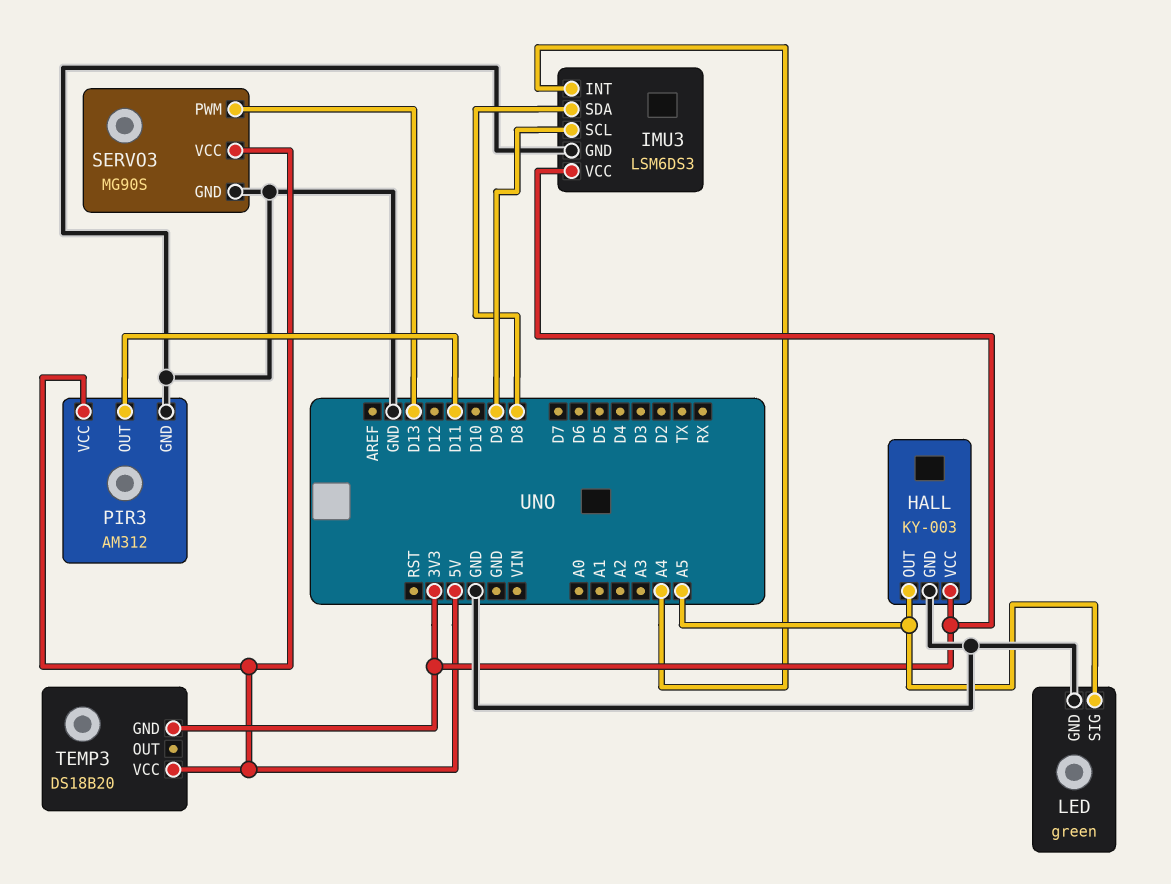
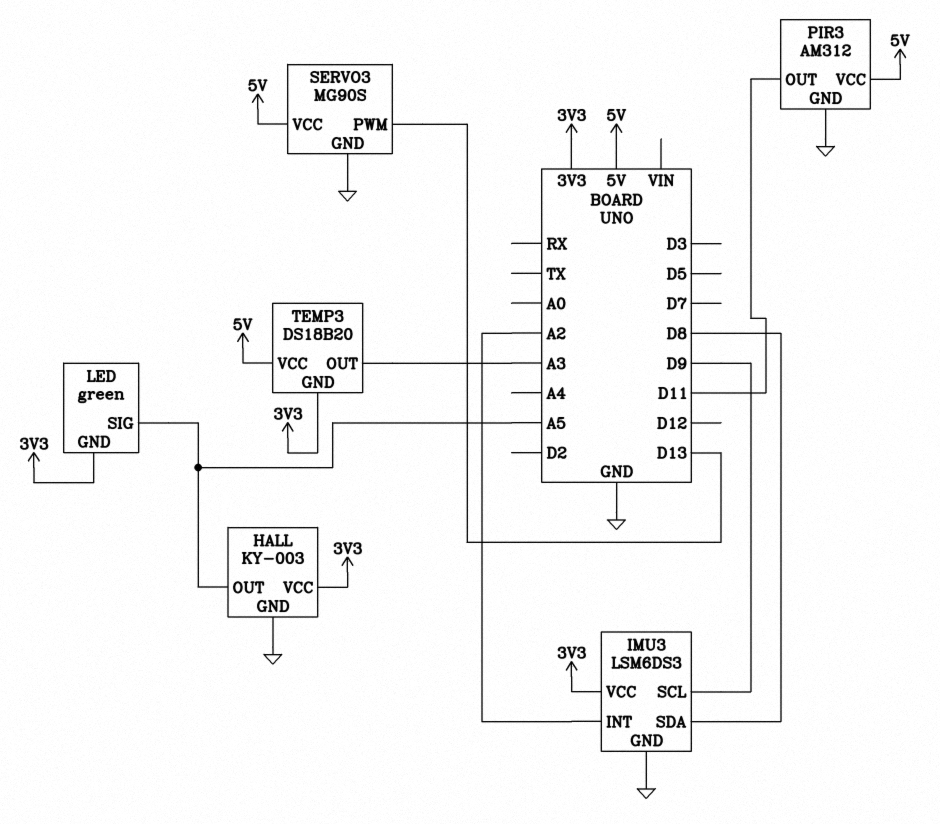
IMU3 pin INT: A4 -> A2
LED pin GND: GND -> 3V3
TEMP3 pin OUT: none -> A3

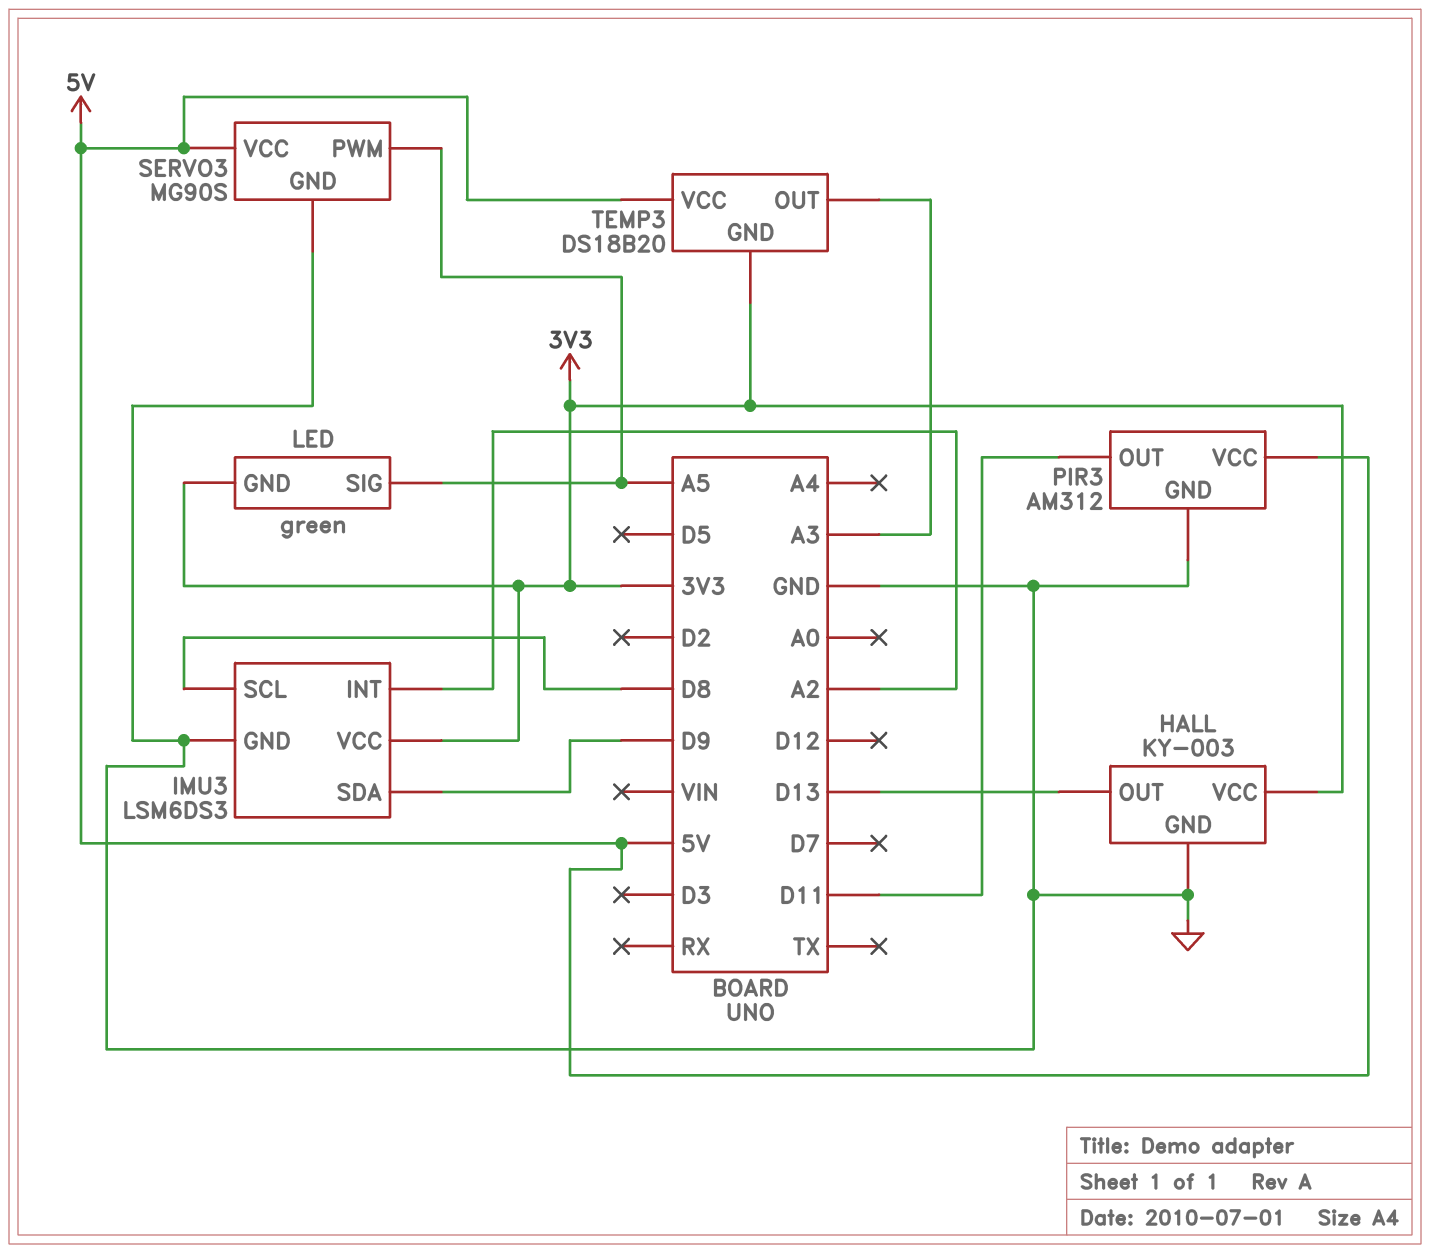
HALL pin OUT: A5 -> D13
IMU3 pin SCL: D9 -> D8
IMU3 pin SDA: D8 -> D9
SERVO3 pin PWM: D13 -> A5

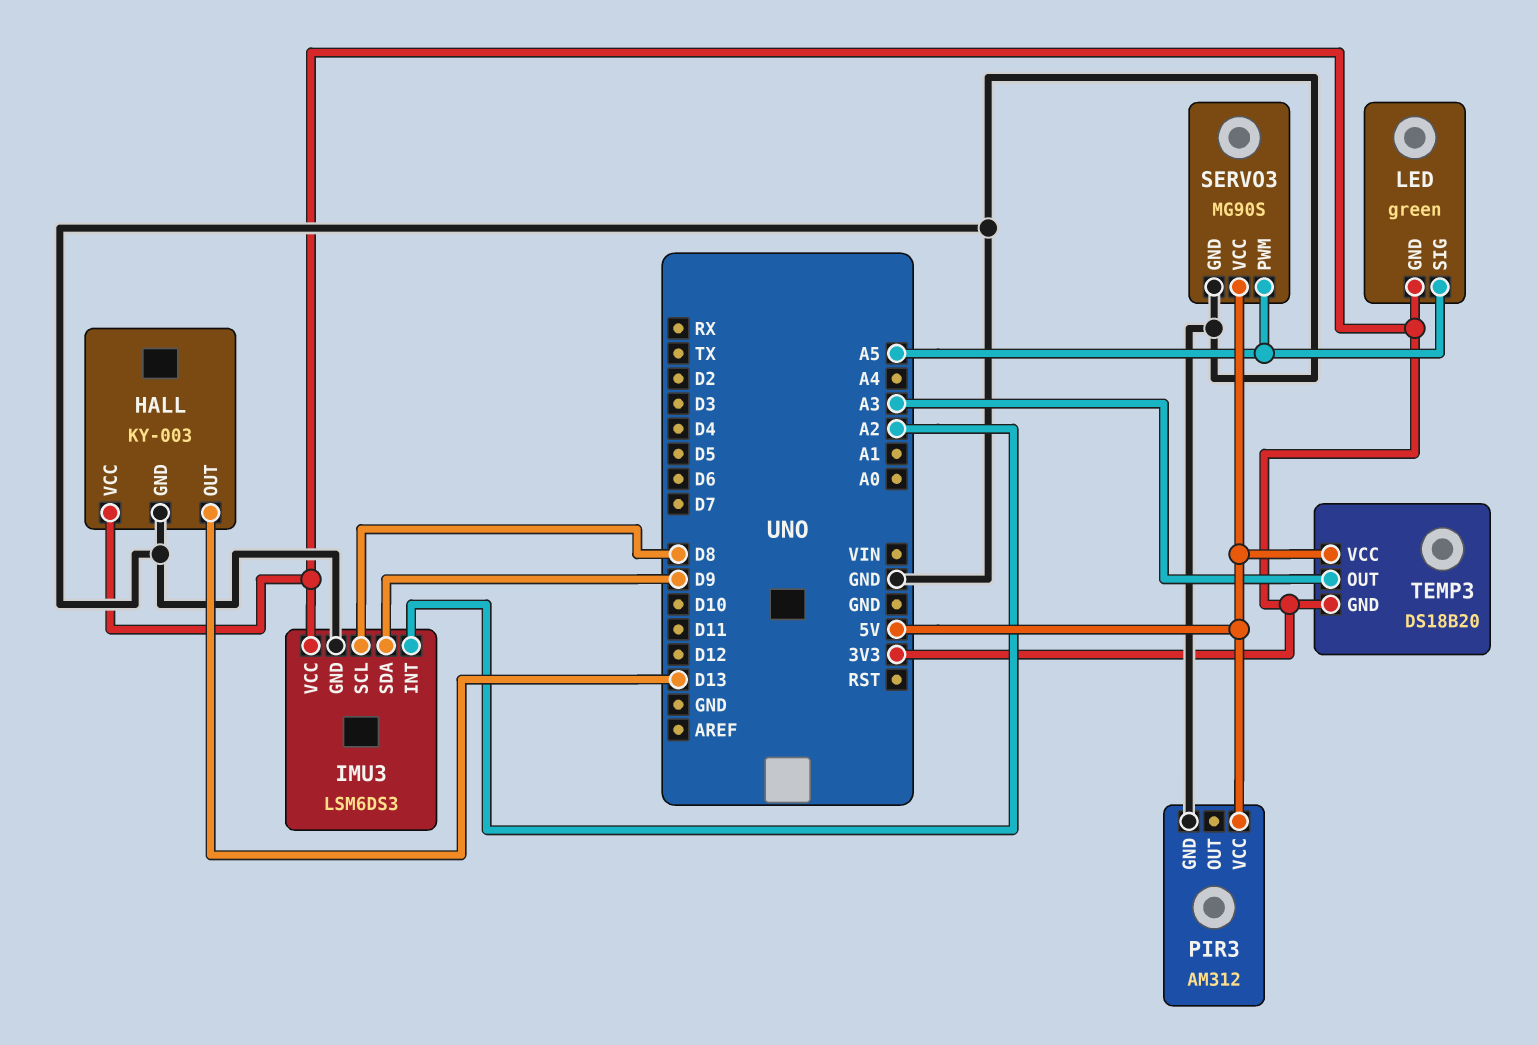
PIR3 pin OUT: D11 -> none

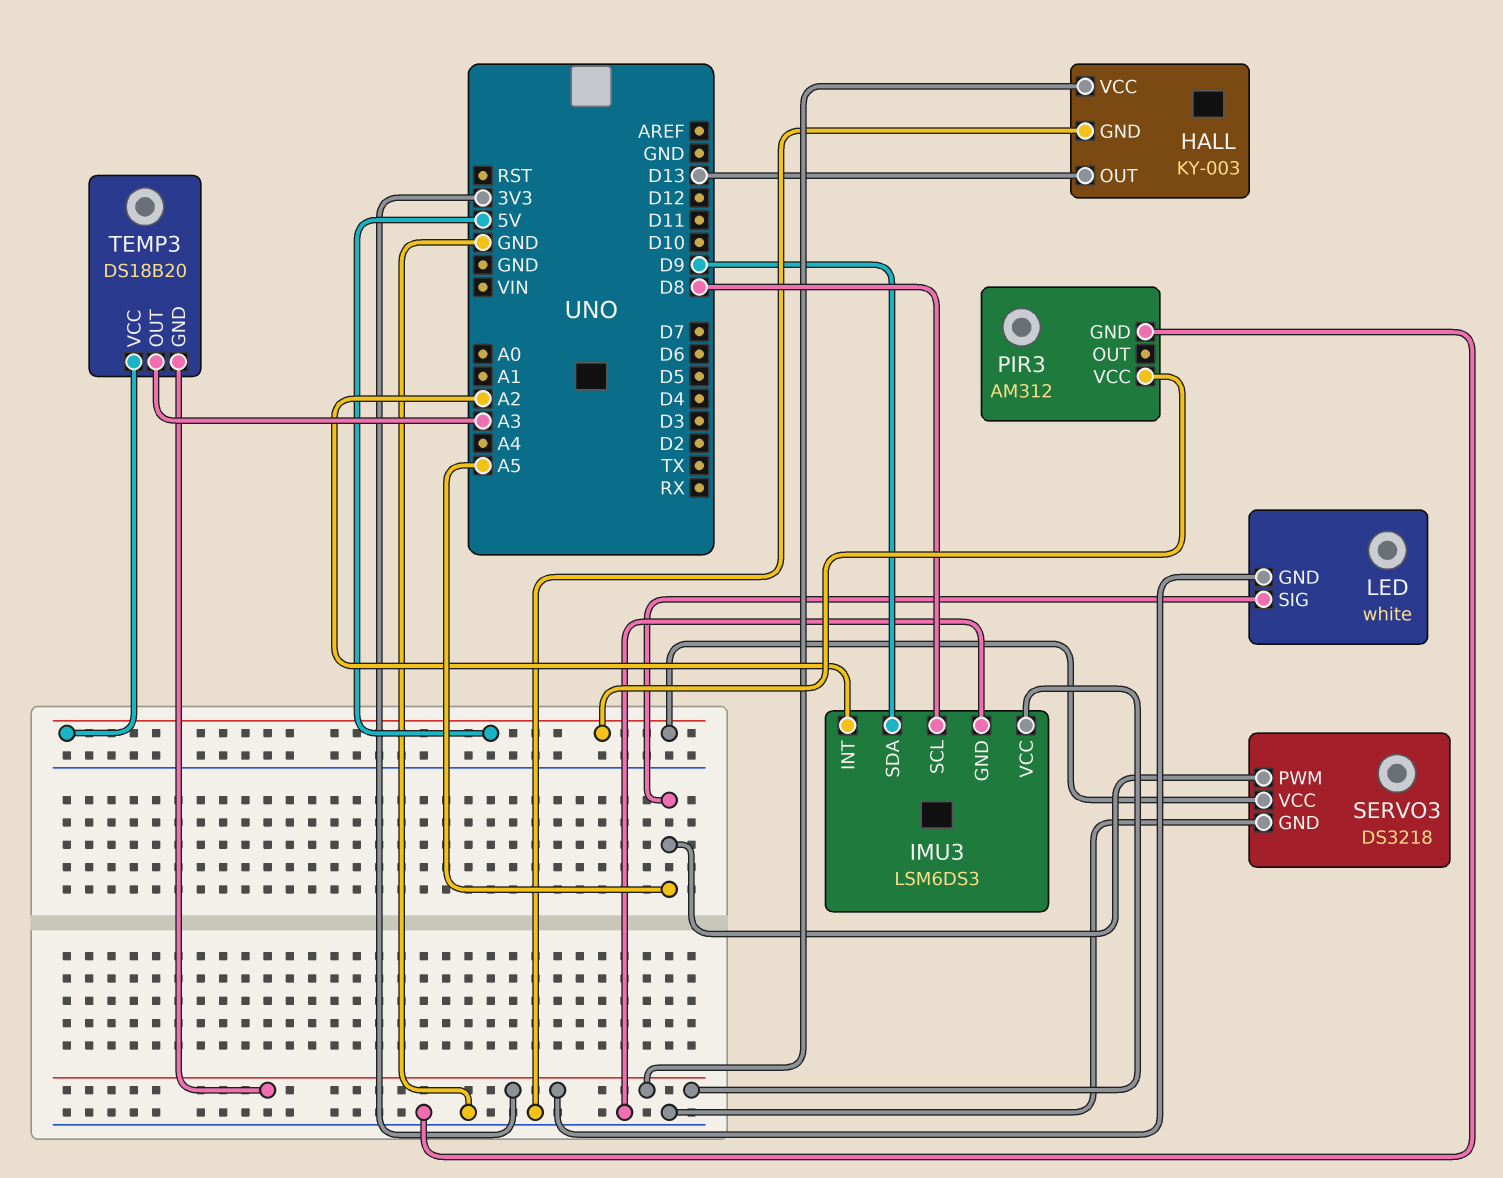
LED: green -> white
SERVO3: MG90S -> DS3218

